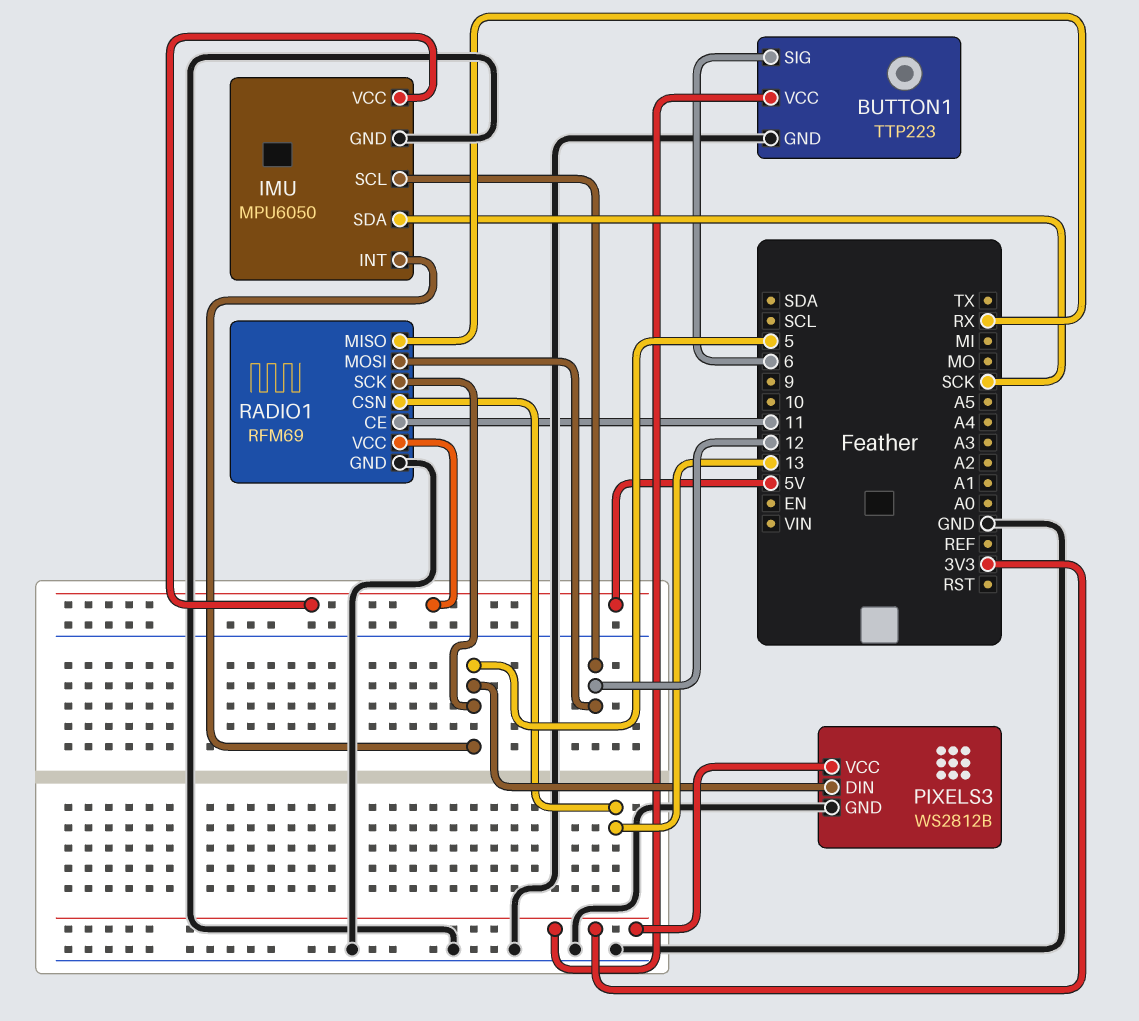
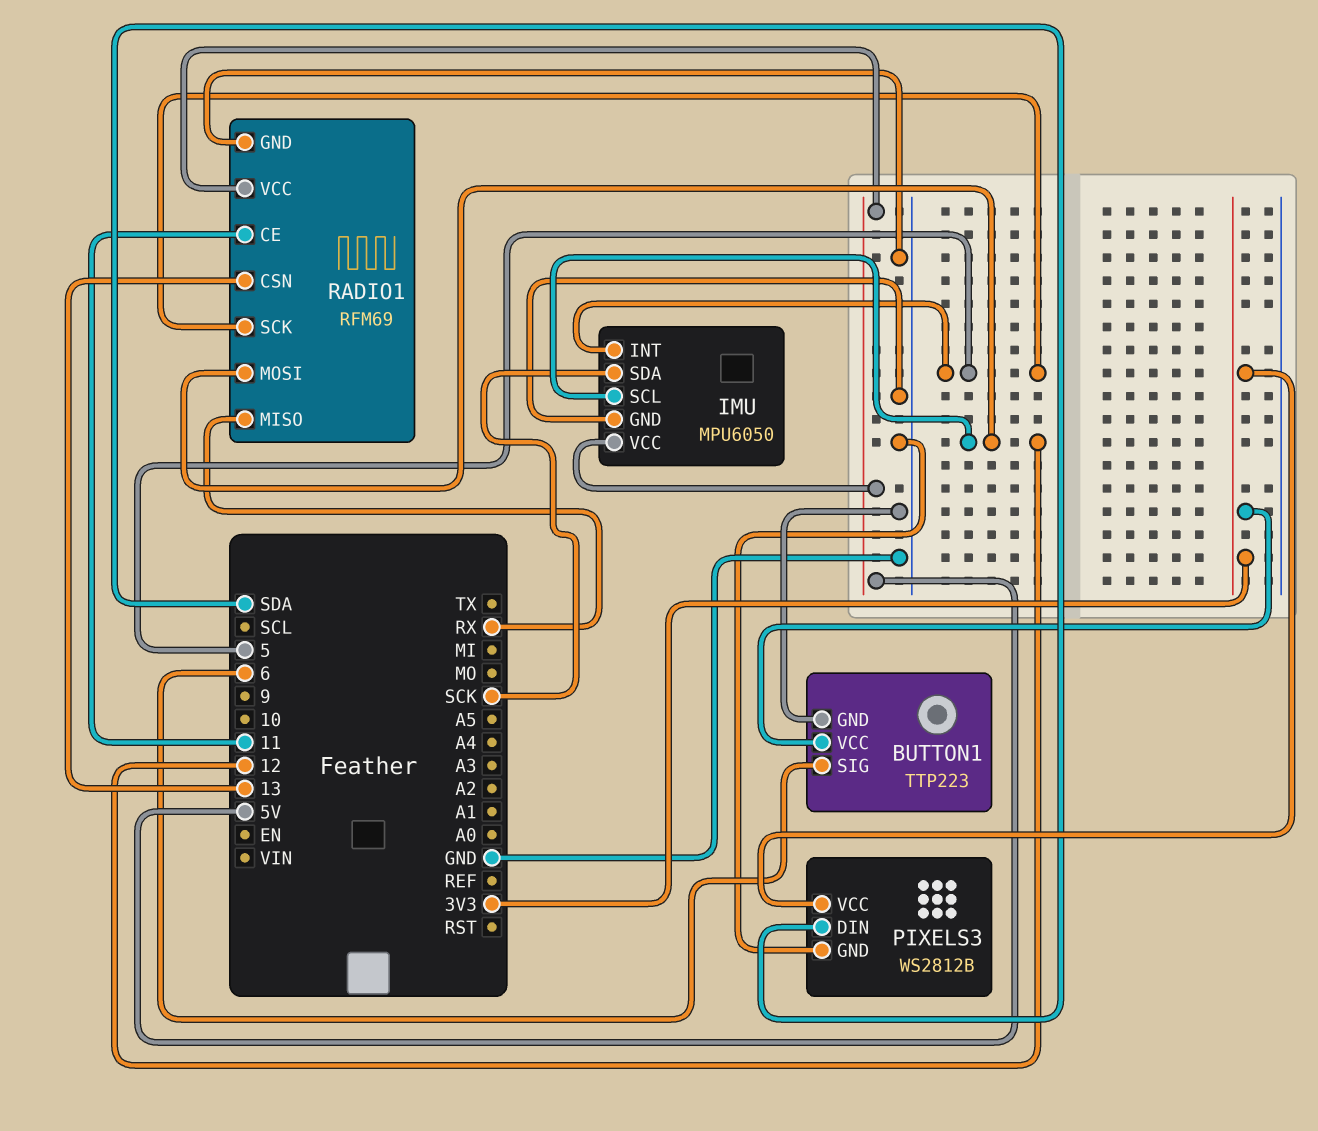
PIXELS3 pin DIN: 5 -> SDA

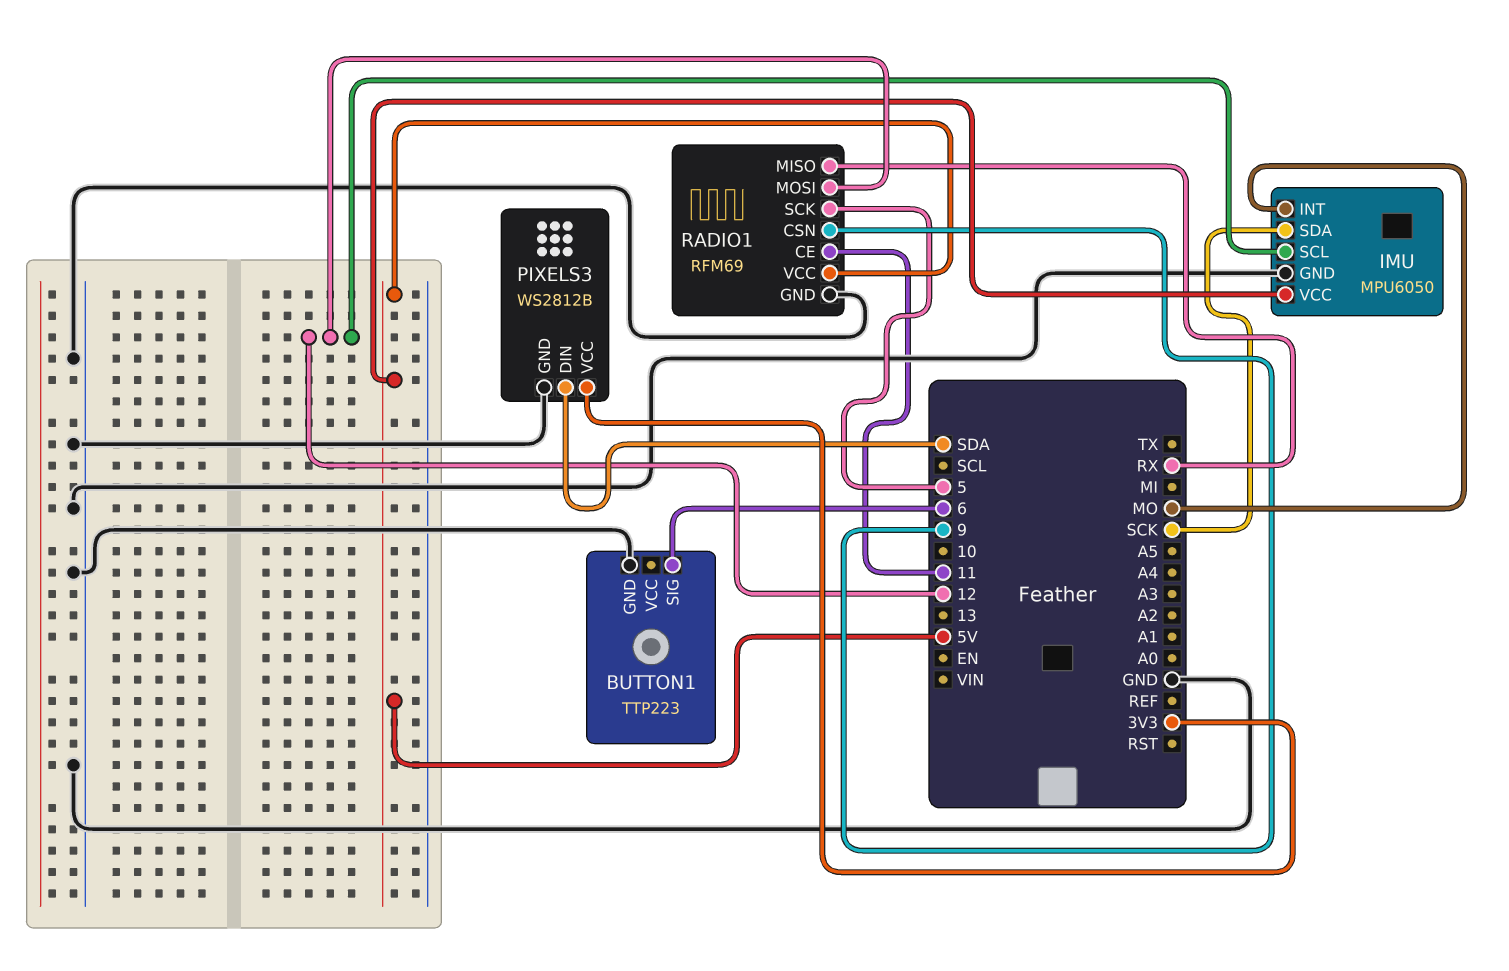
BUTTON1 pin VCC: 3V3 -> none
IMU pin INT: 5 -> MO
RADIO1 pin CSN: 13 -> 9

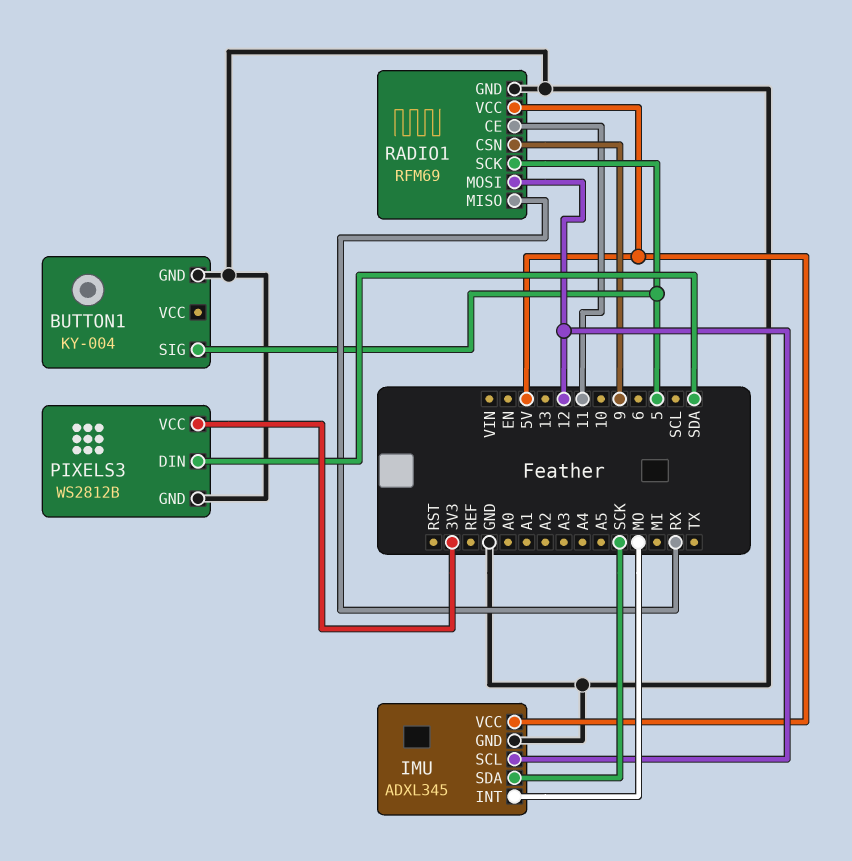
BUTTON1: TTP223 -> KY-004
BUTTON1 pin SIG: 6 -> 5
IMU: MPU6050 -> ADXL345

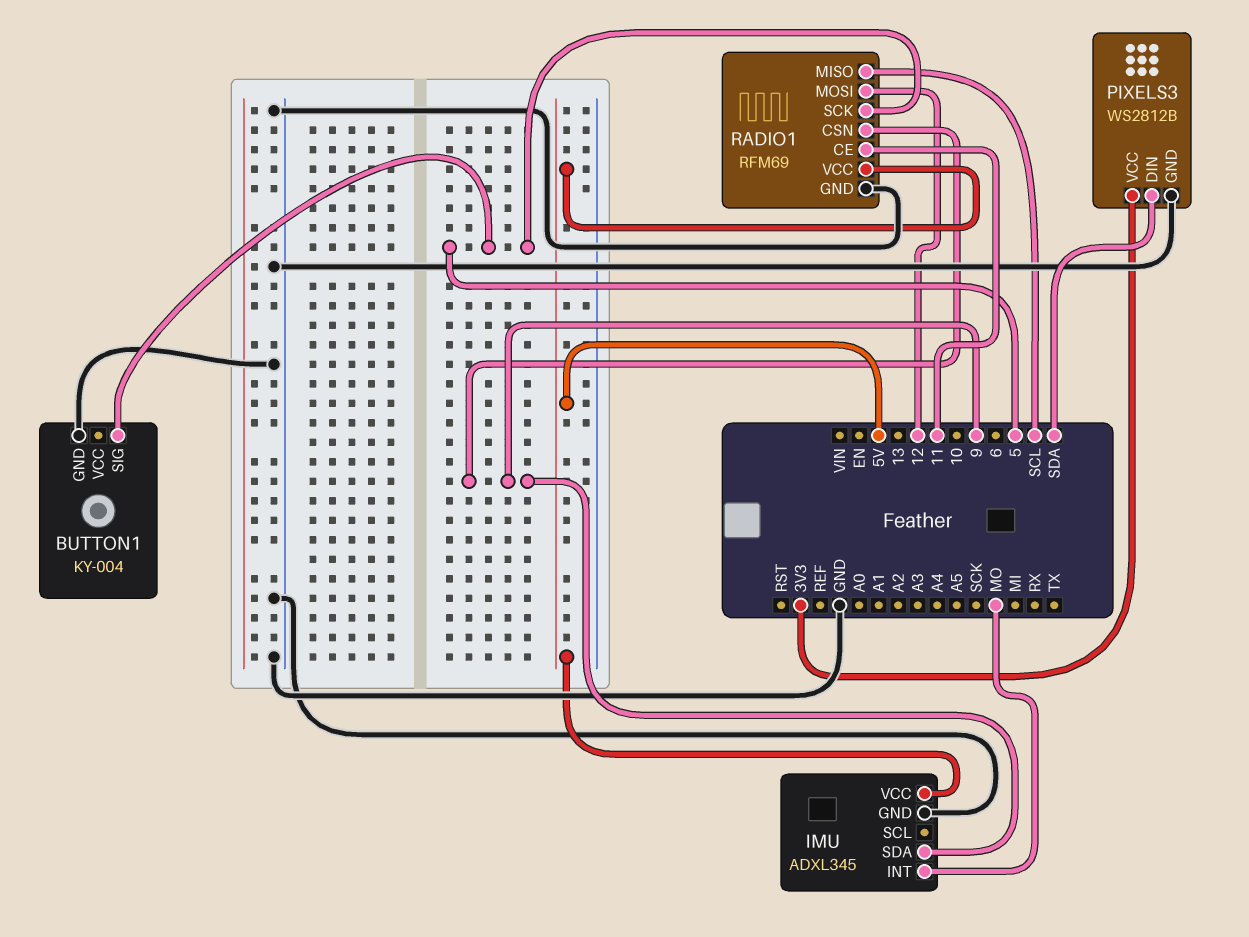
IMU pin SCL: 12 -> none
IMU pin SDA: SCK -> 9
RADIO1 pin MISO: RX -> SCL

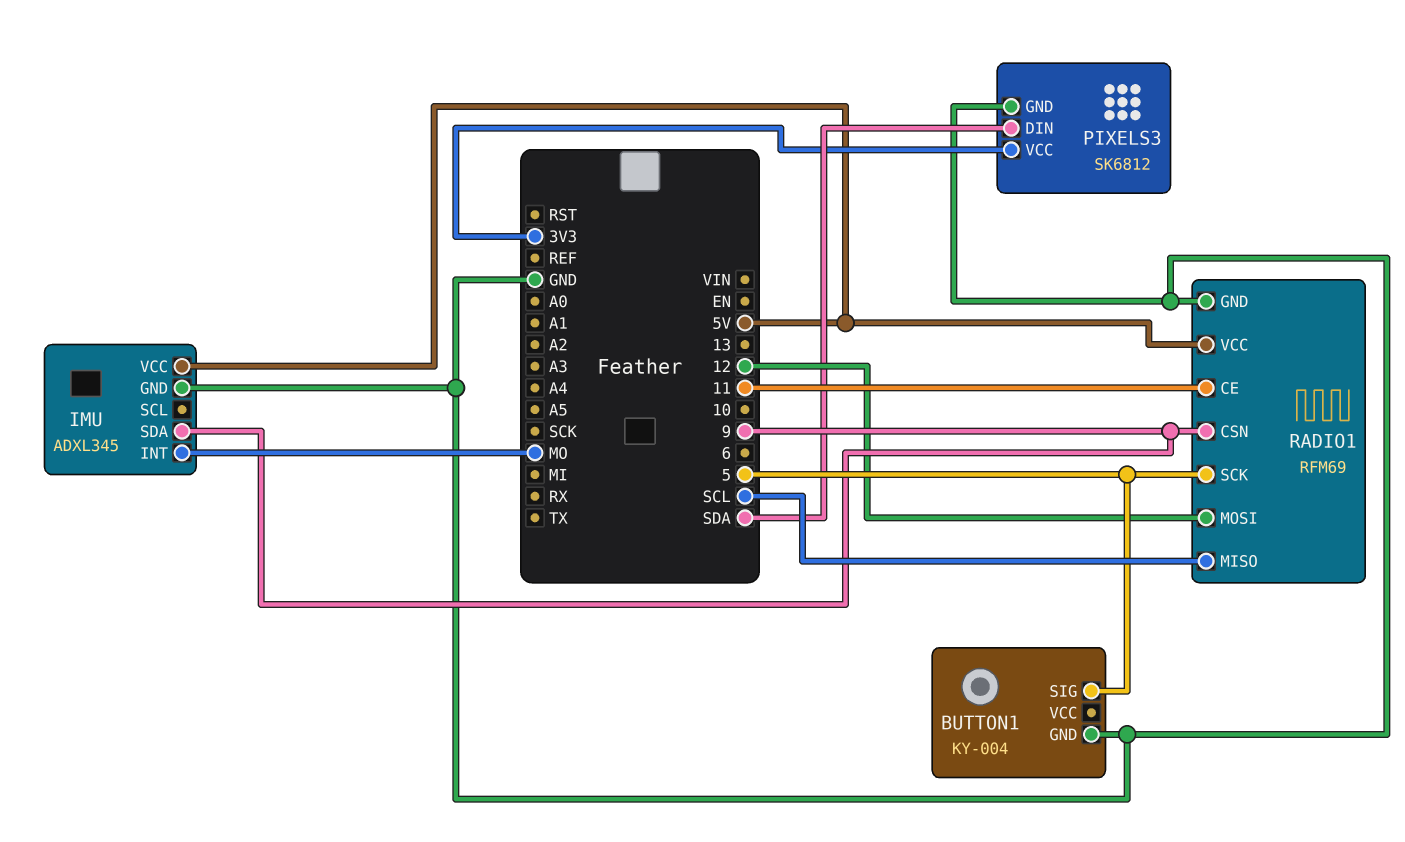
PIXELS3: WS2812B -> SK6812

